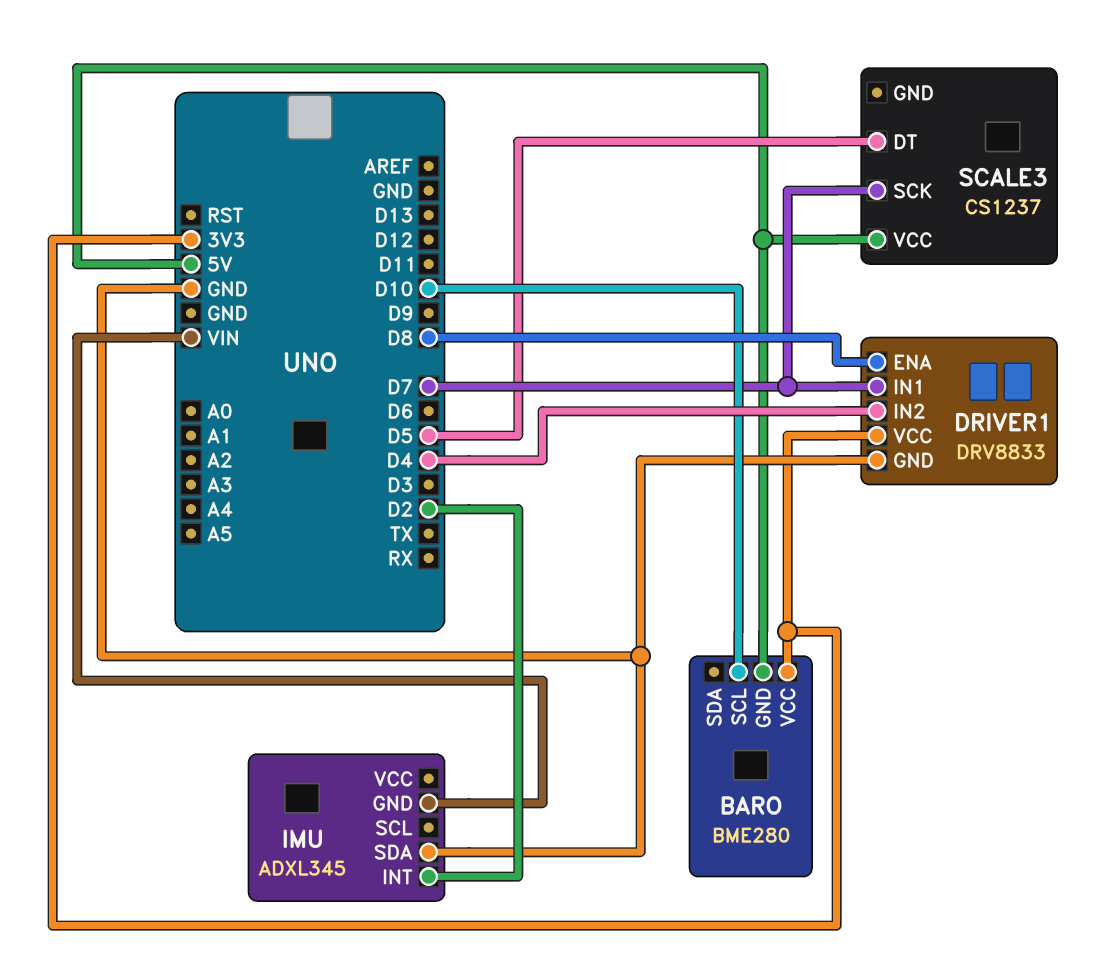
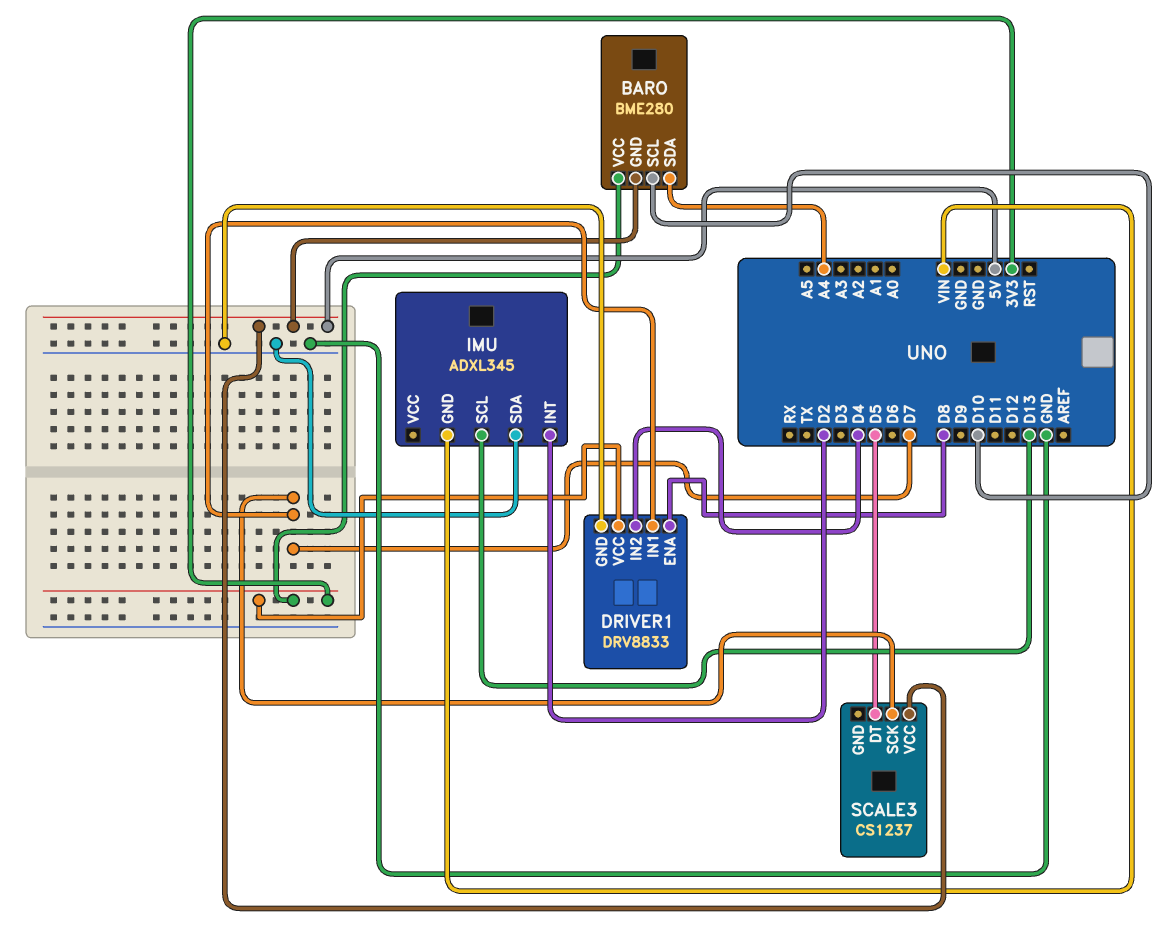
BARO pin SDA: none -> A4
IMU pin SCL: none -> D13

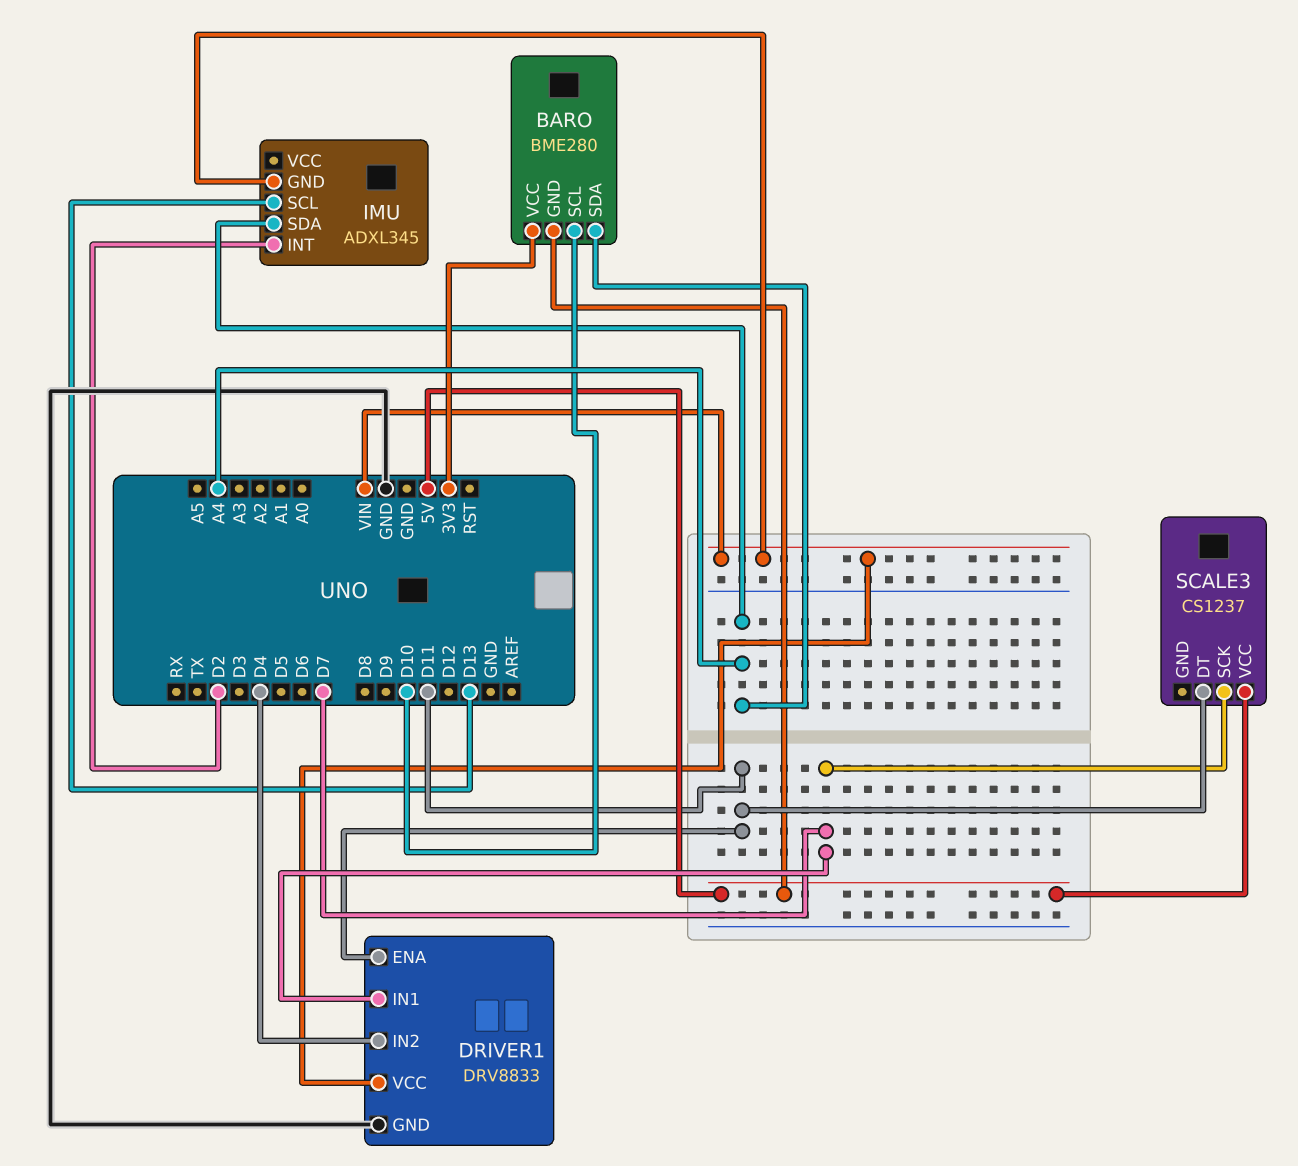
DRIVER1 pin ENA: D8 -> D11
DRIVER1 pin VCC: 3V3 -> VIN
IMU pin SDA: GND -> A4
SCALE3 pin DT: D5 -> D11

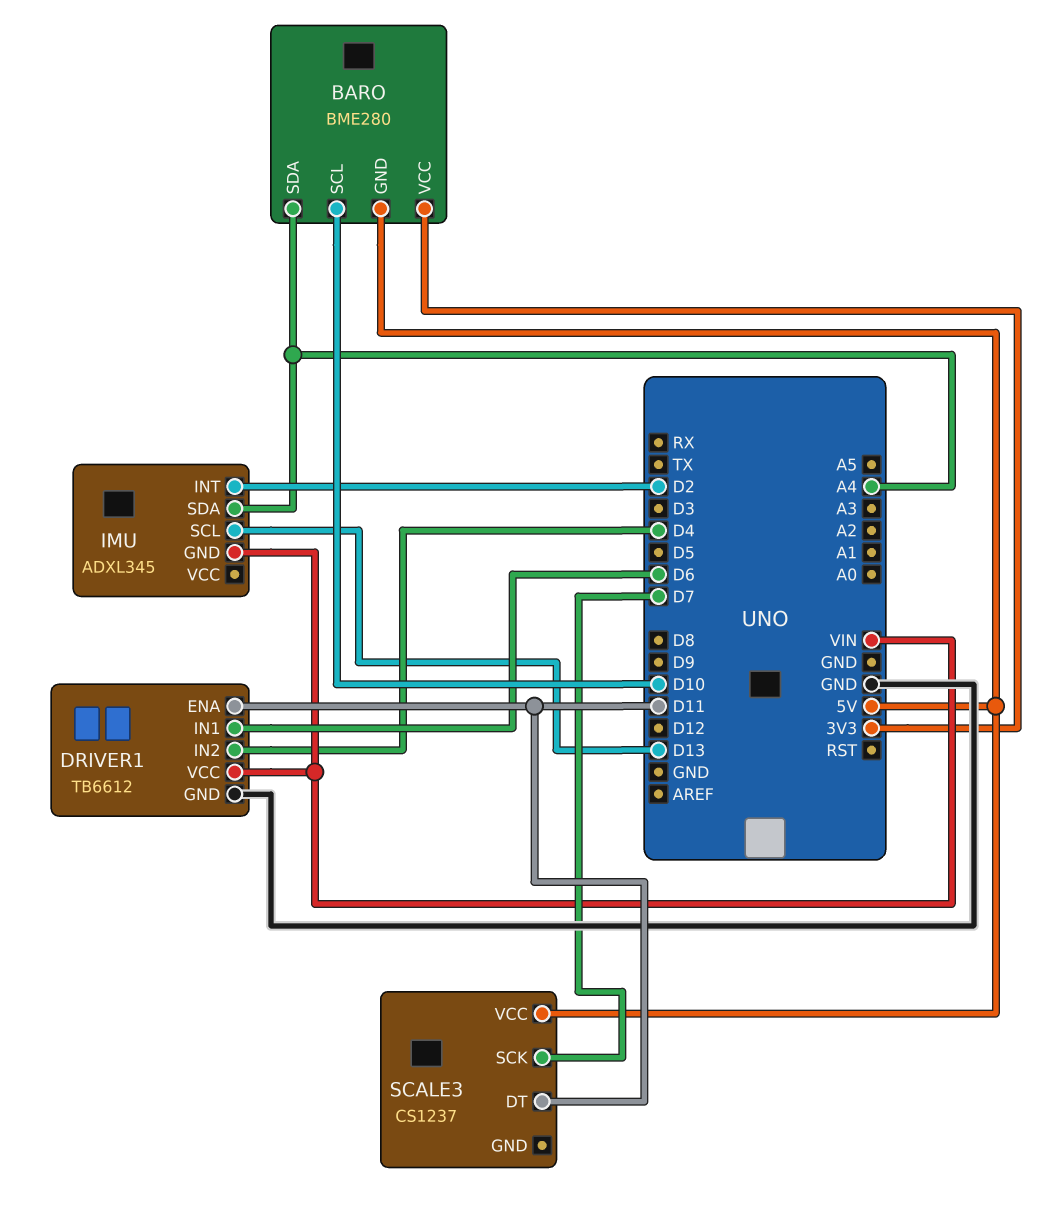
DRIVER1: DRV8833 -> TB6612
DRIVER1 pin IN1: D7 -> D6

